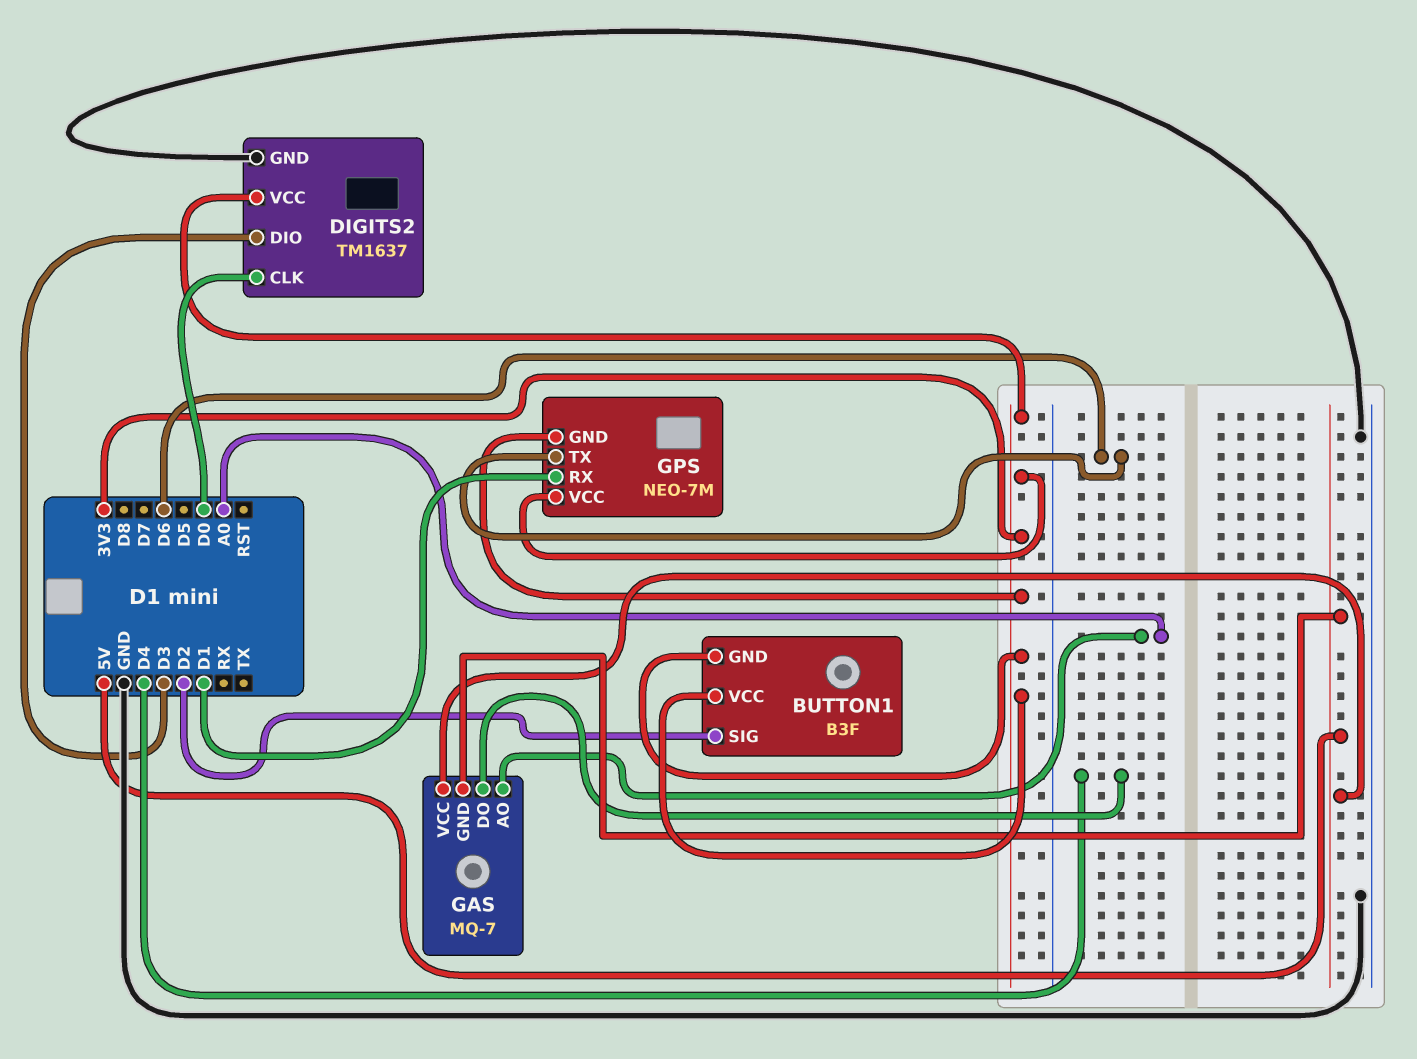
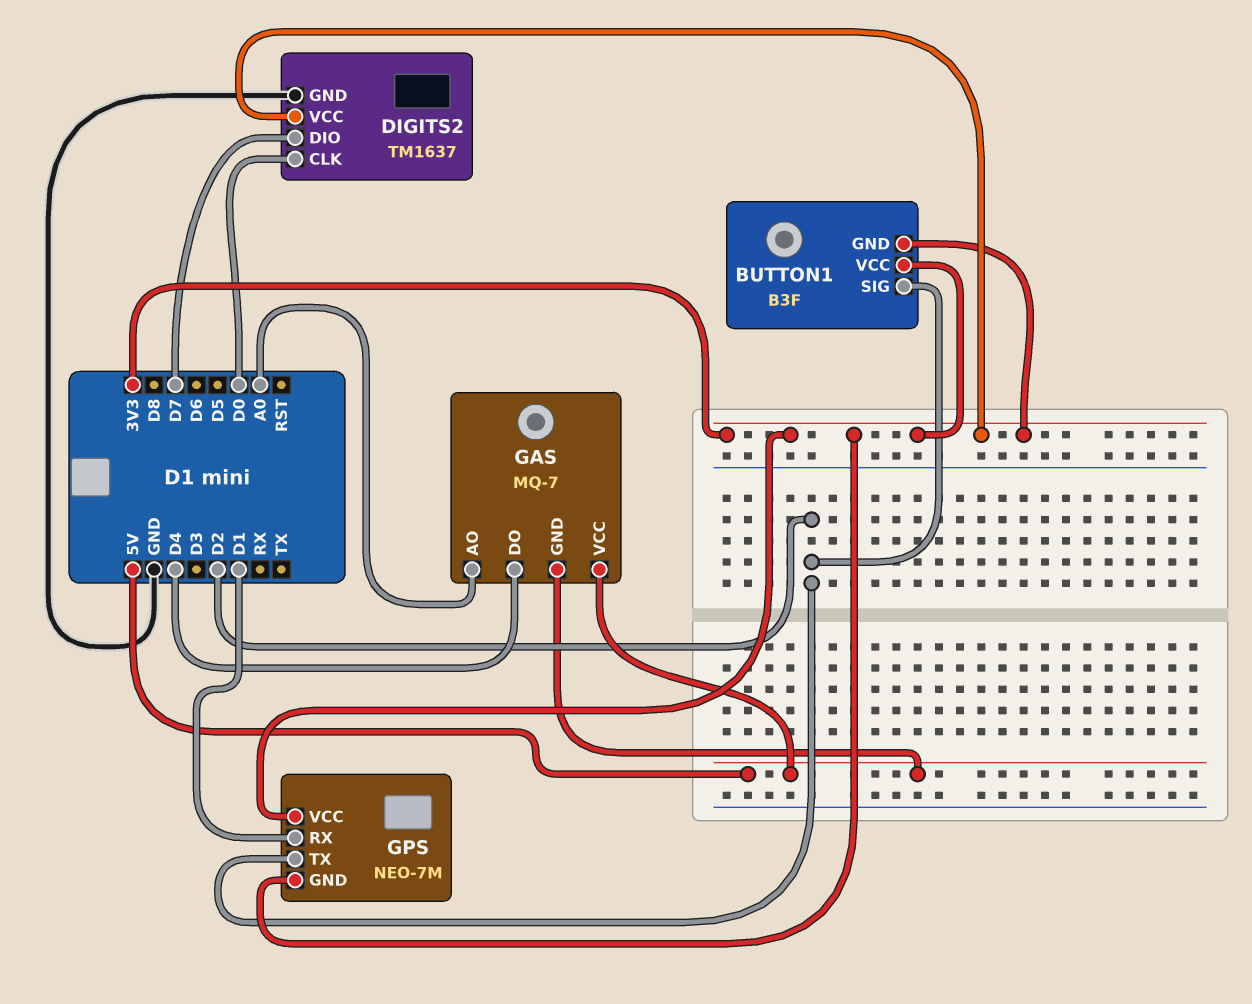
DIGITS2 pin DIO: D3 -> D7
GPS pin TX: D6 -> D2

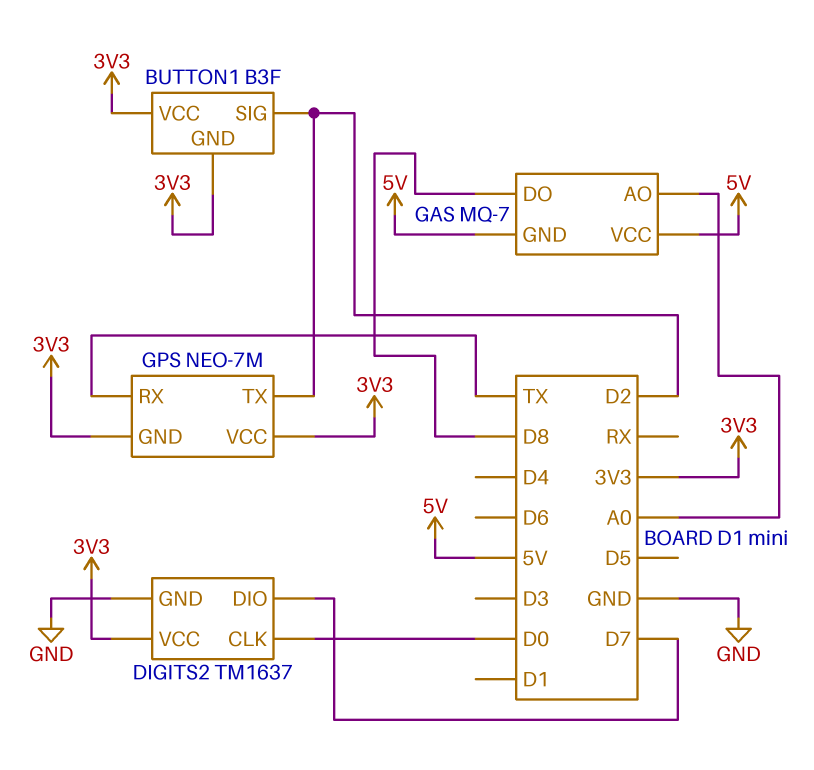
GAS pin DO: D4 -> D8
GPS pin RX: D1 -> TX

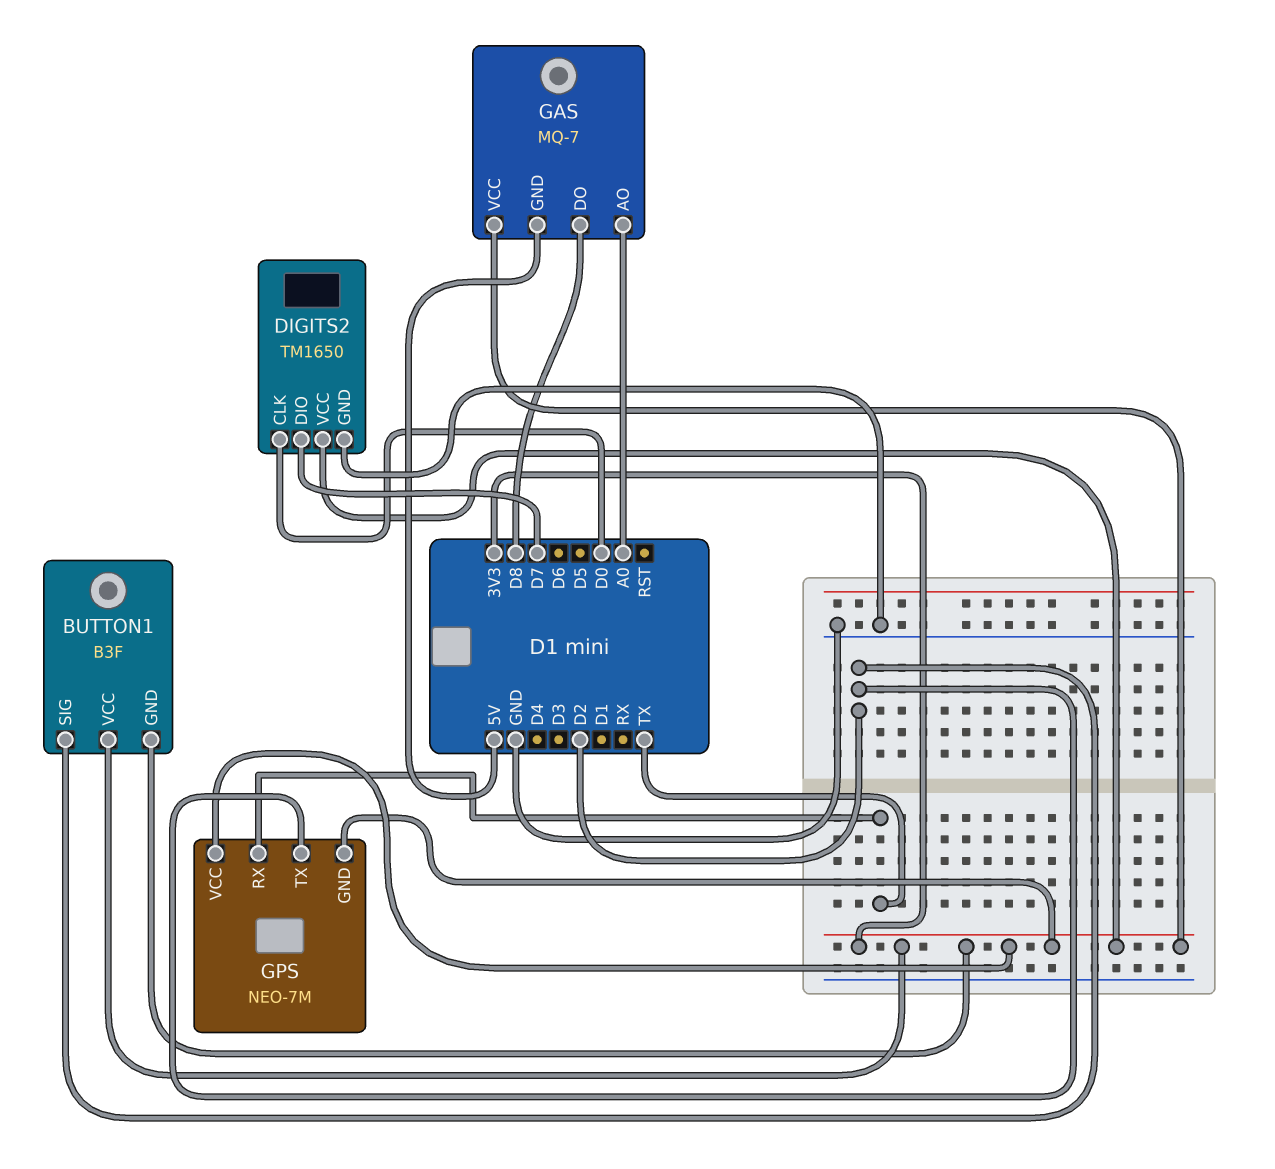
DIGITS2: TM1637 -> TM1650
GAS pin VCC: 5V -> 3V3

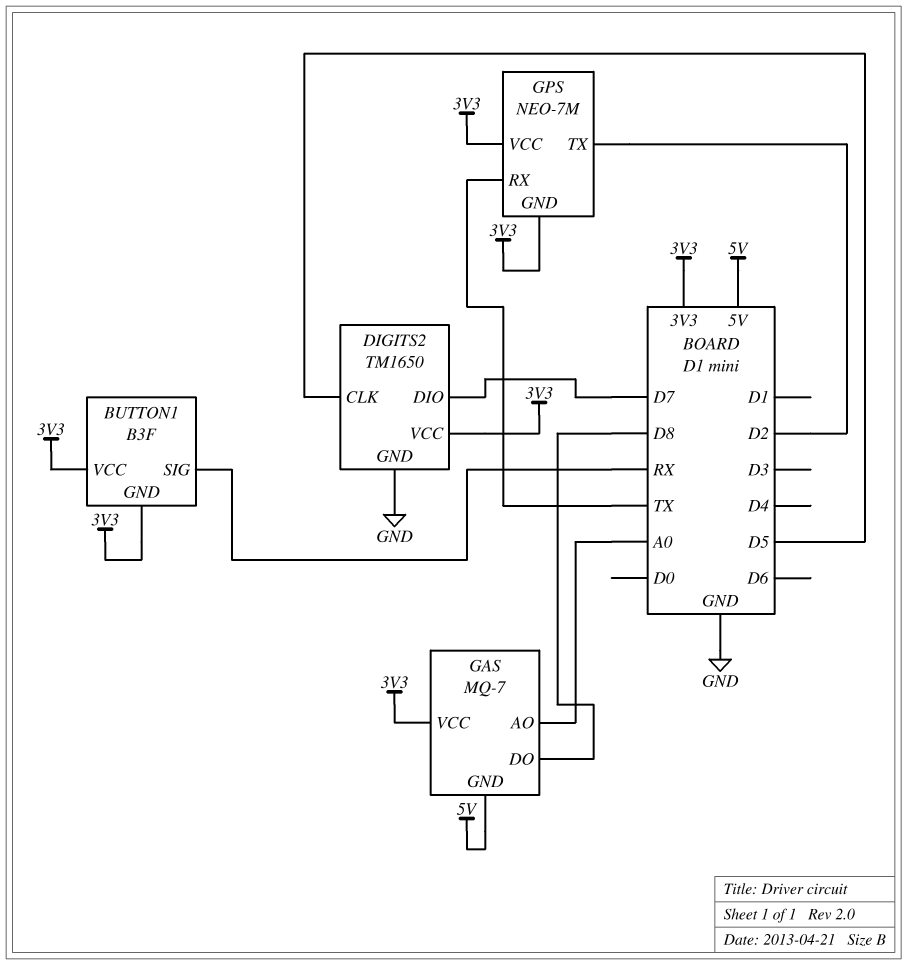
BUTTON1 pin SIG: D2 -> RX
DIGITS2 pin CLK: D0 -> D5

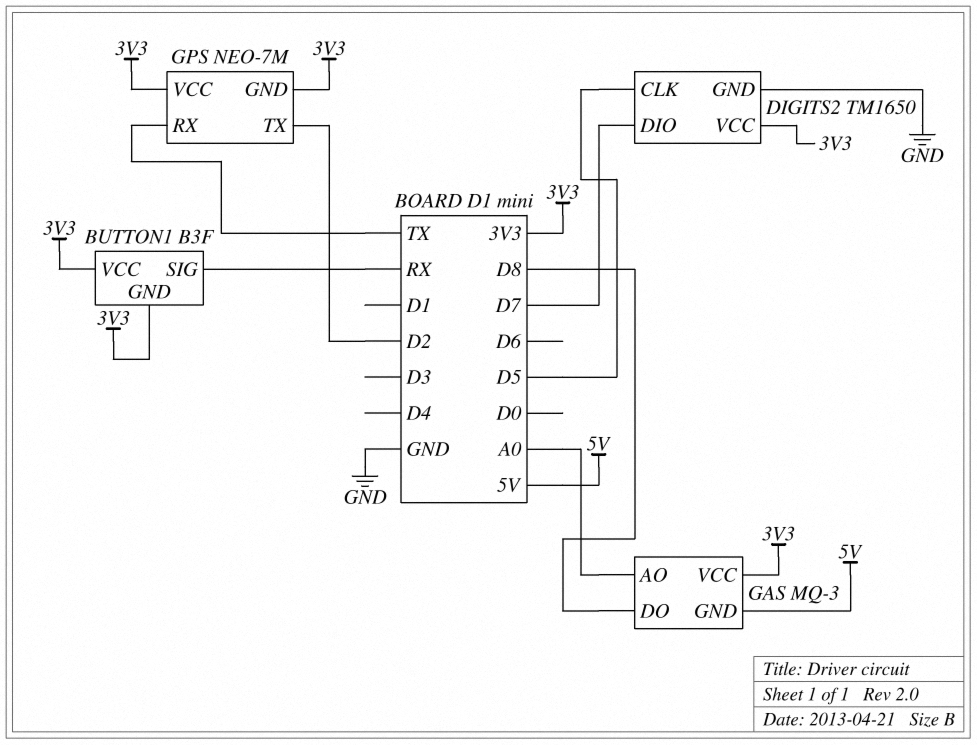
GAS: MQ-7 -> MQ-3

